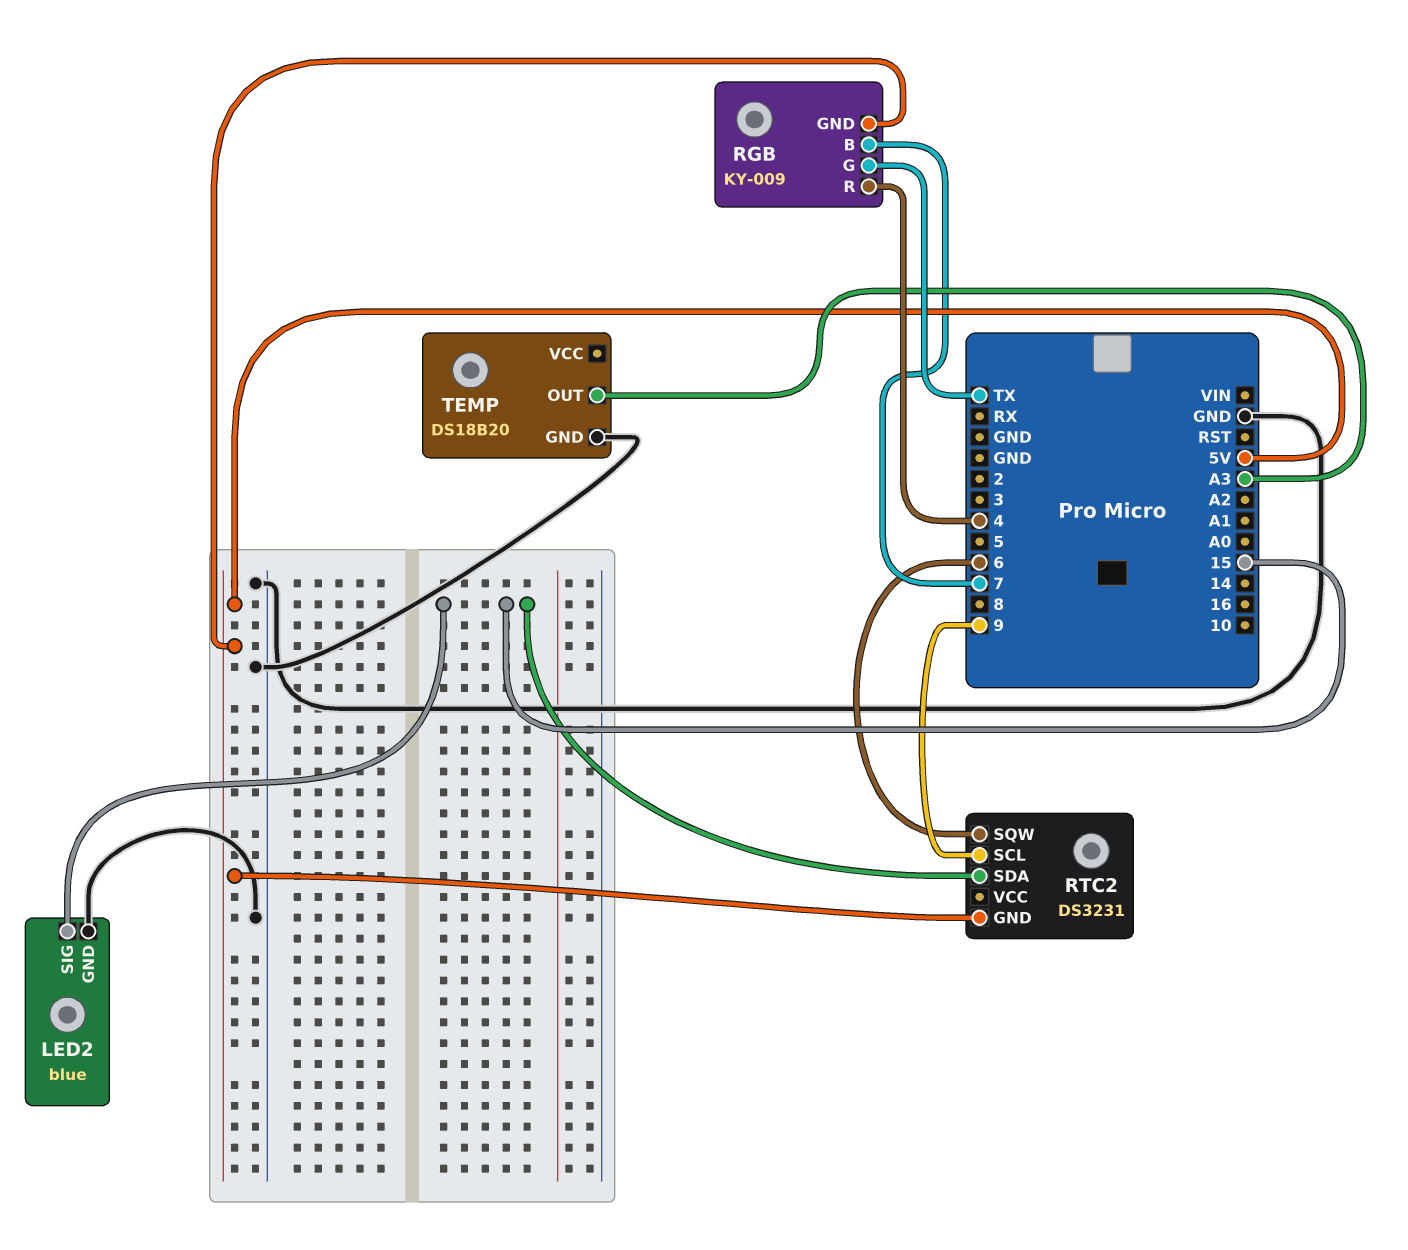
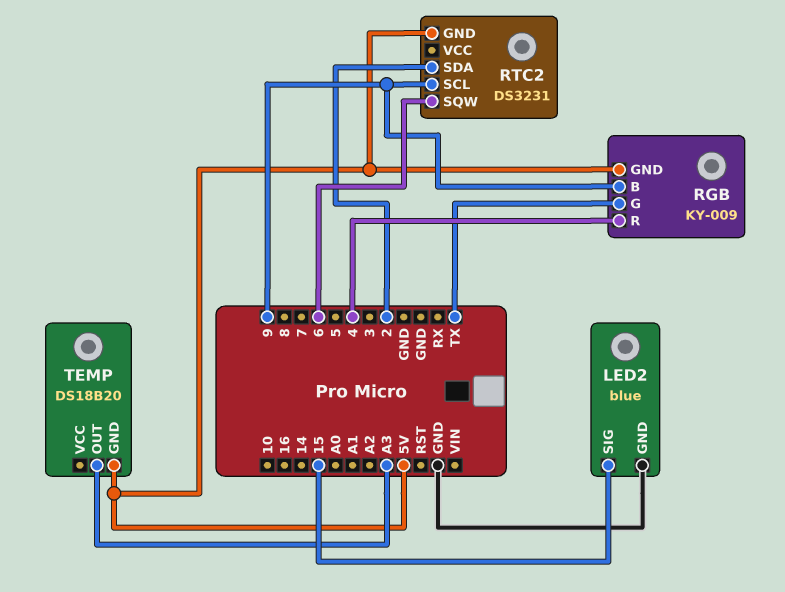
RGB pin B: 7 -> 9
RTC2 pin SDA: 15 -> 2
TEMP pin GND: GND -> 5V

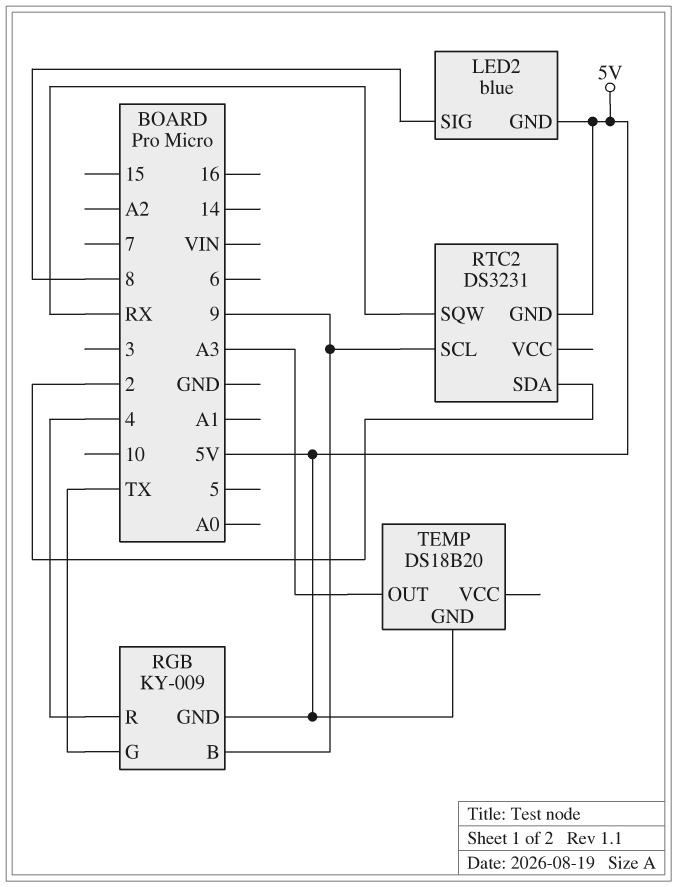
LED2 pin GND: GND -> 5V
LED2 pin SIG: 15 -> 8
RTC2 pin SQW: 6 -> RX

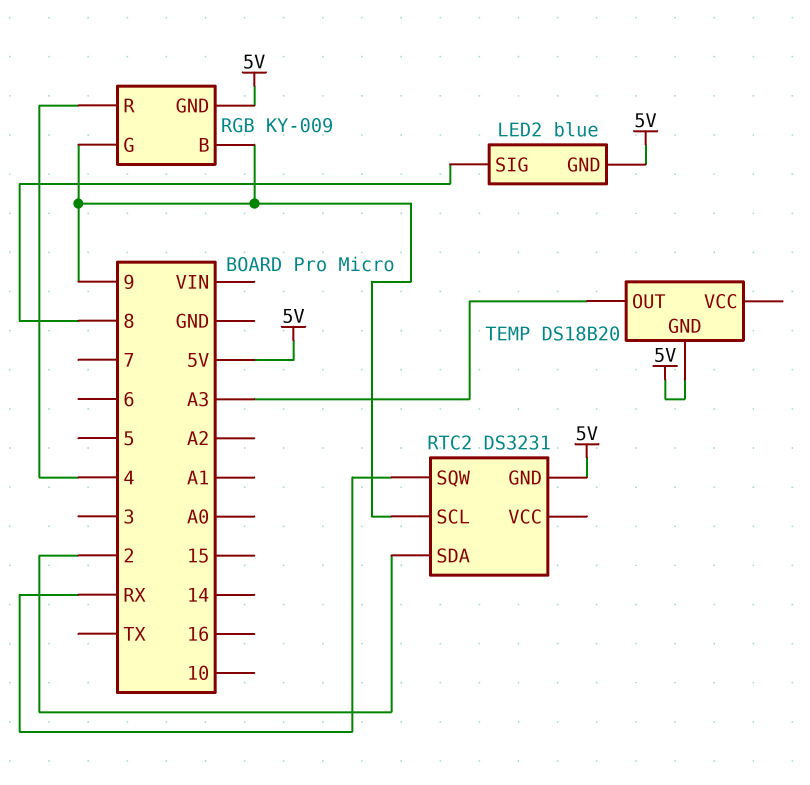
RGB pin G: TX -> 9

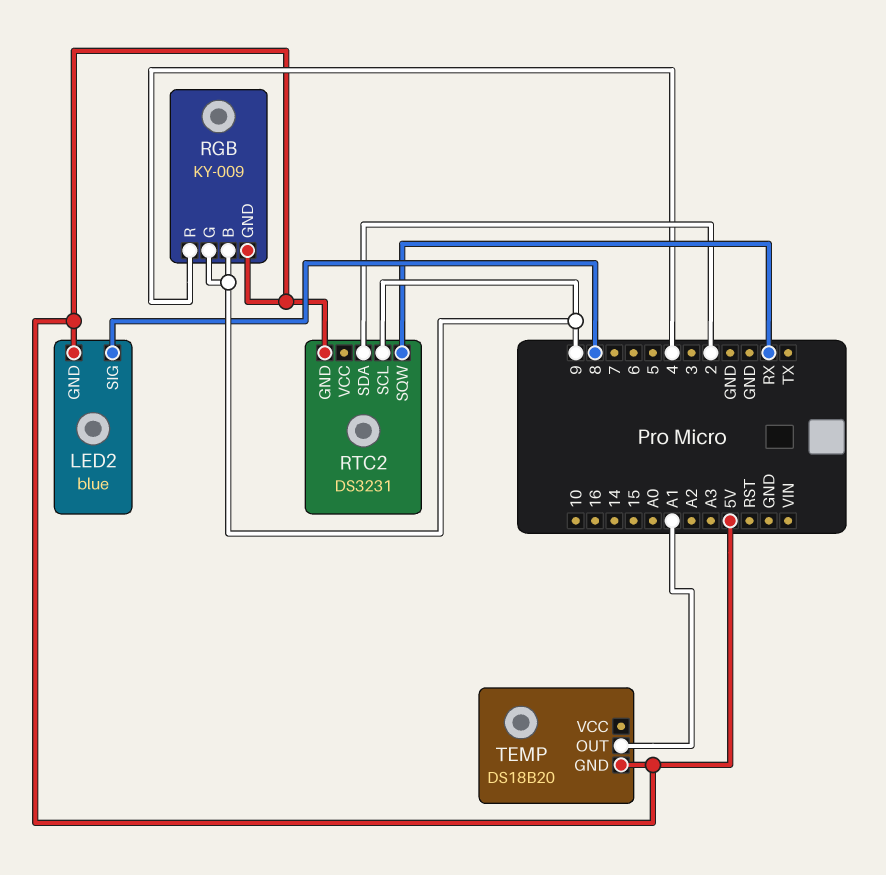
TEMP pin OUT: A3 -> A1

